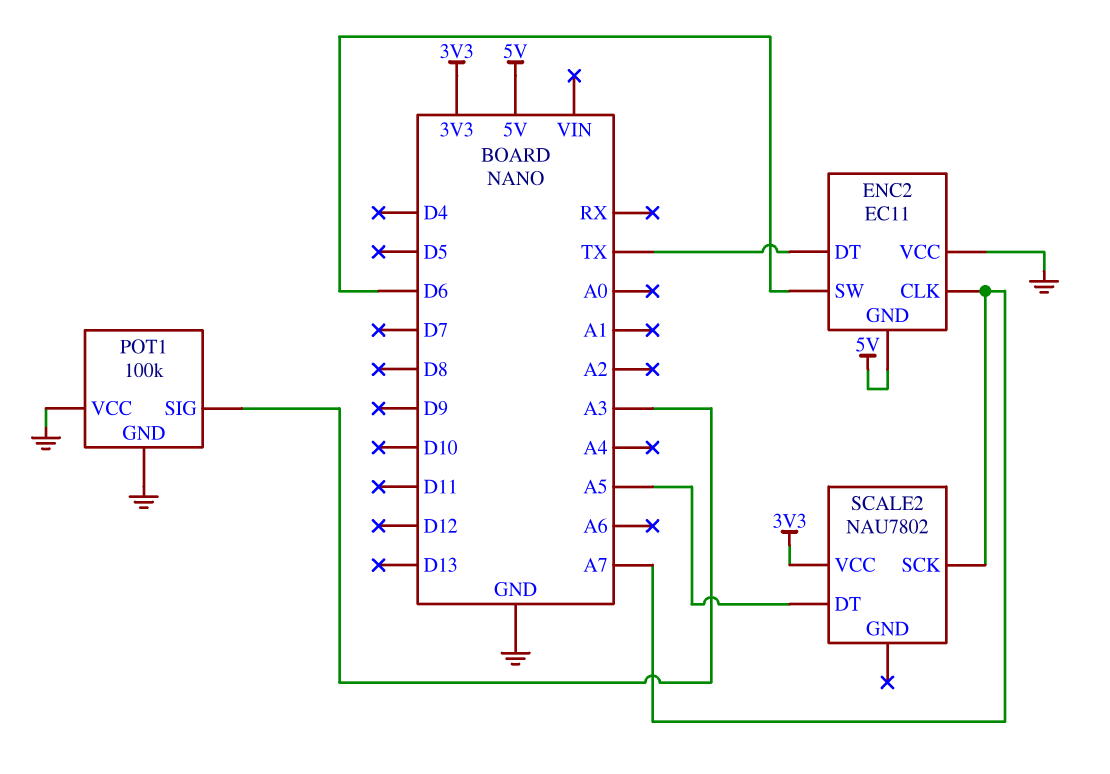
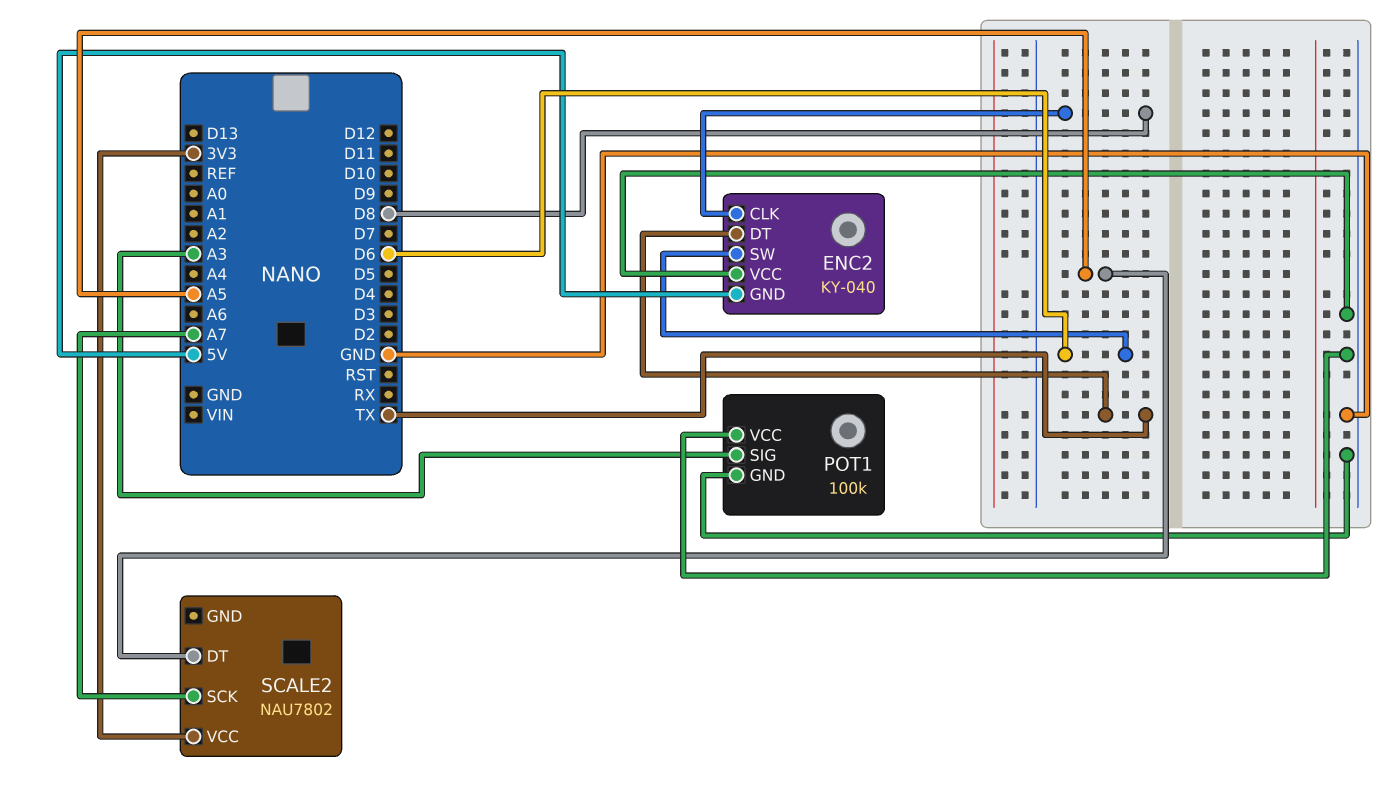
ENC2: EC11 -> KY-040
ENC2 pin CLK: A7 -> D8

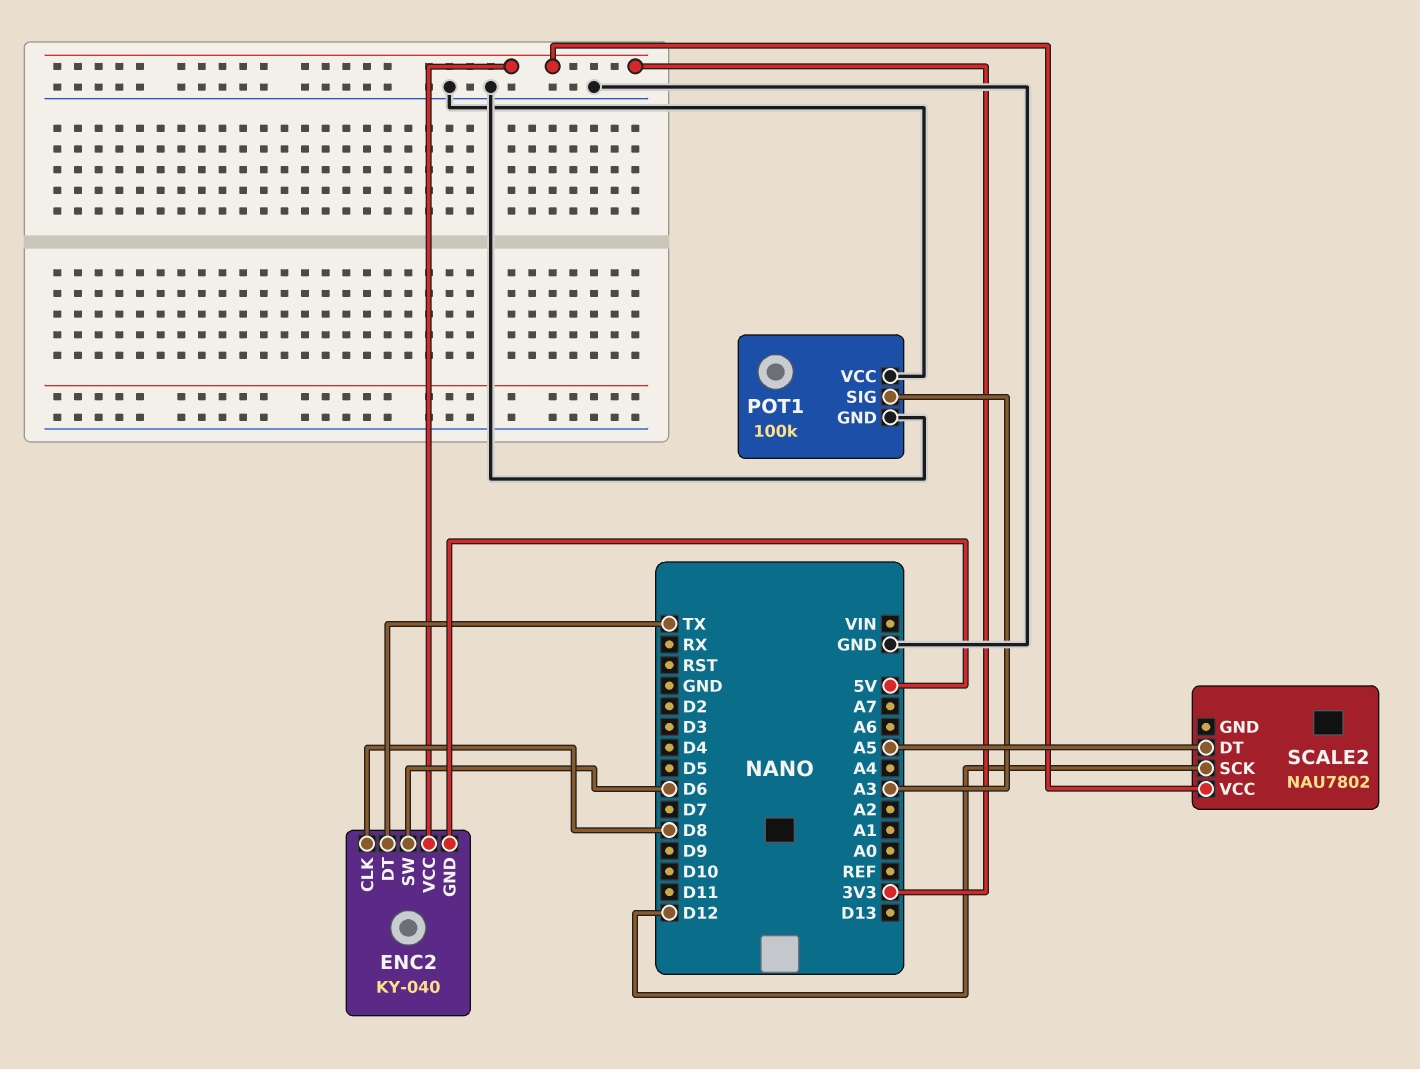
ENC2 pin VCC: GND -> 3V3
SCALE2 pin SCK: A7 -> D12

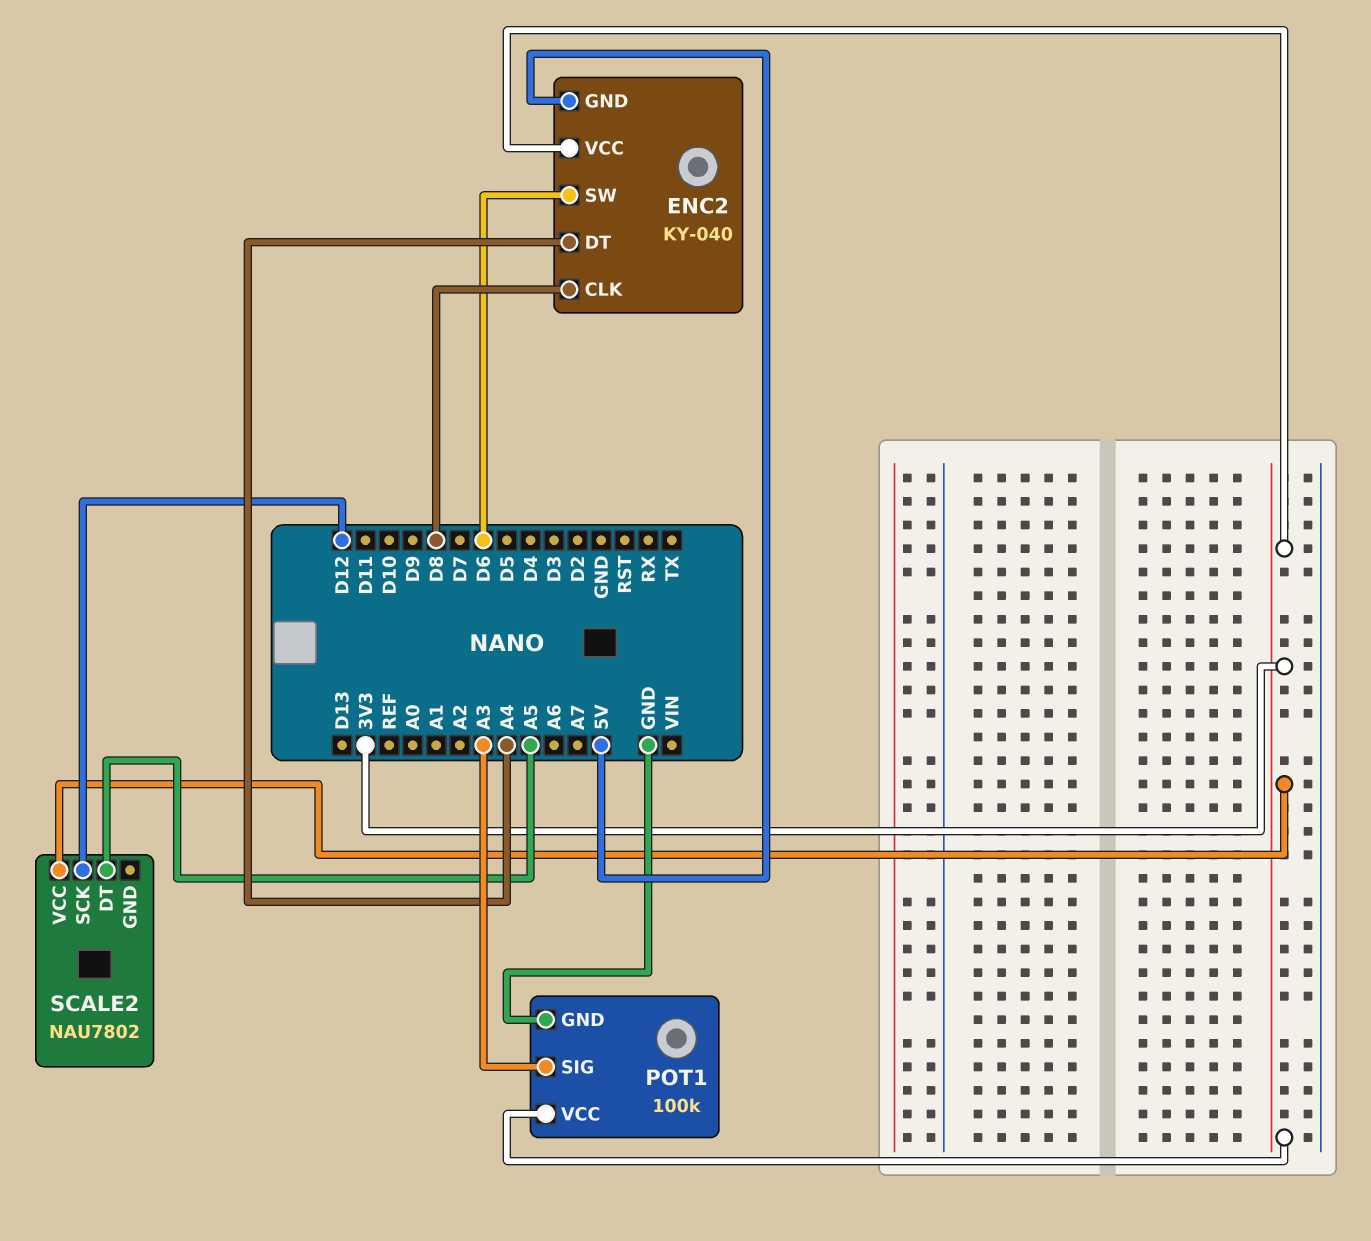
ENC2 pin DT: TX -> A4
POT1 pin VCC: GND -> 3V3

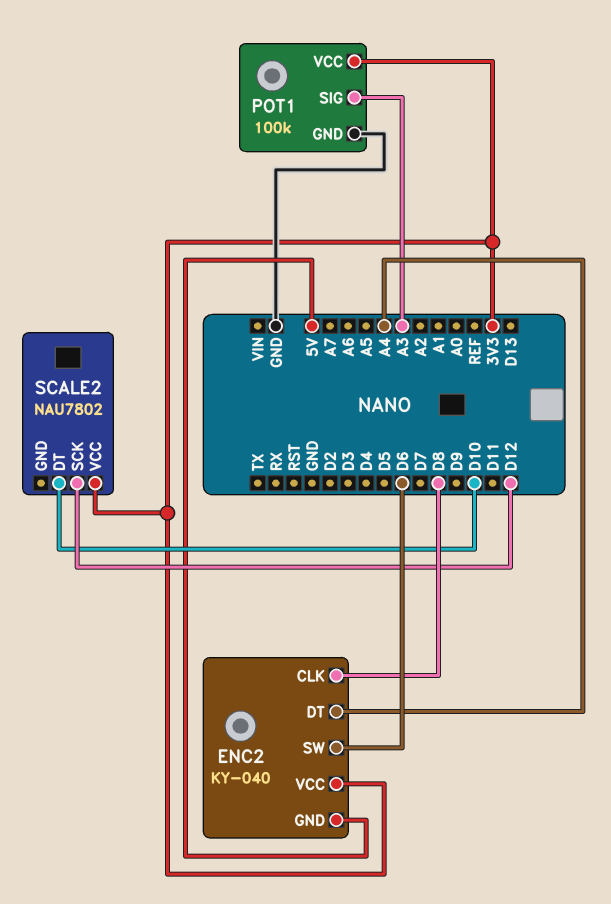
SCALE2 pin DT: A5 -> D10

